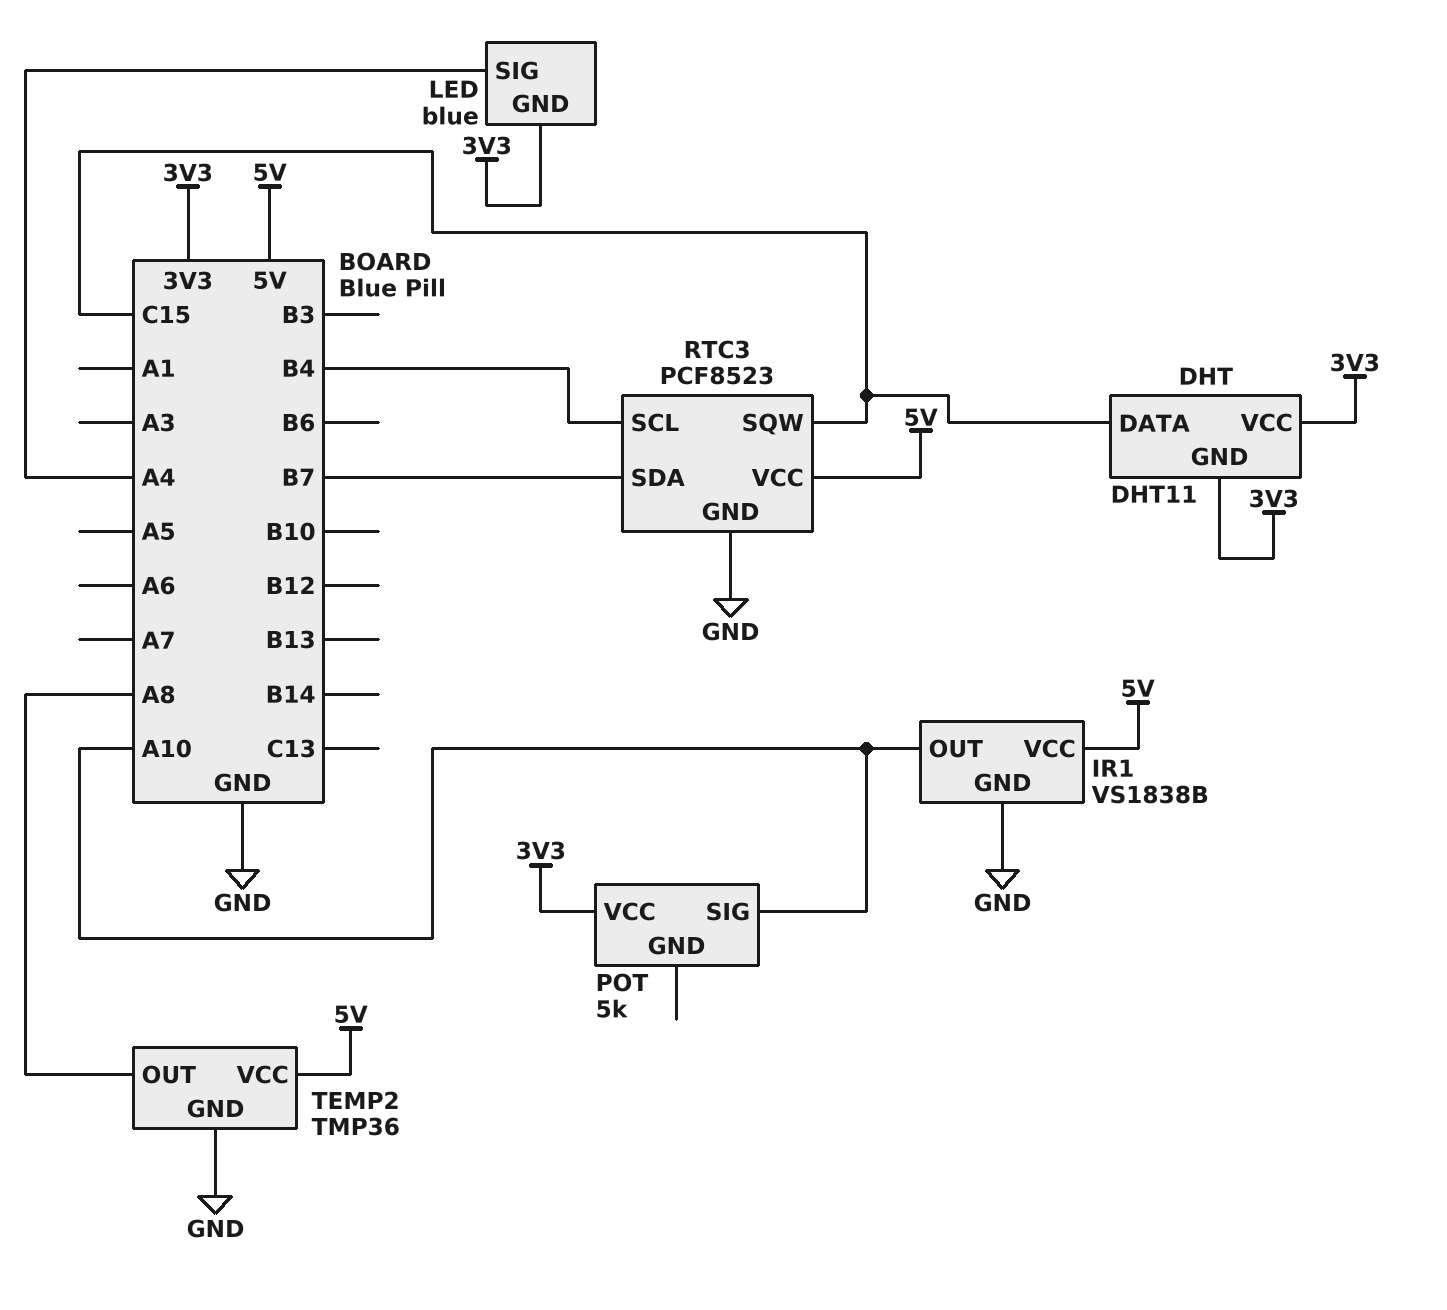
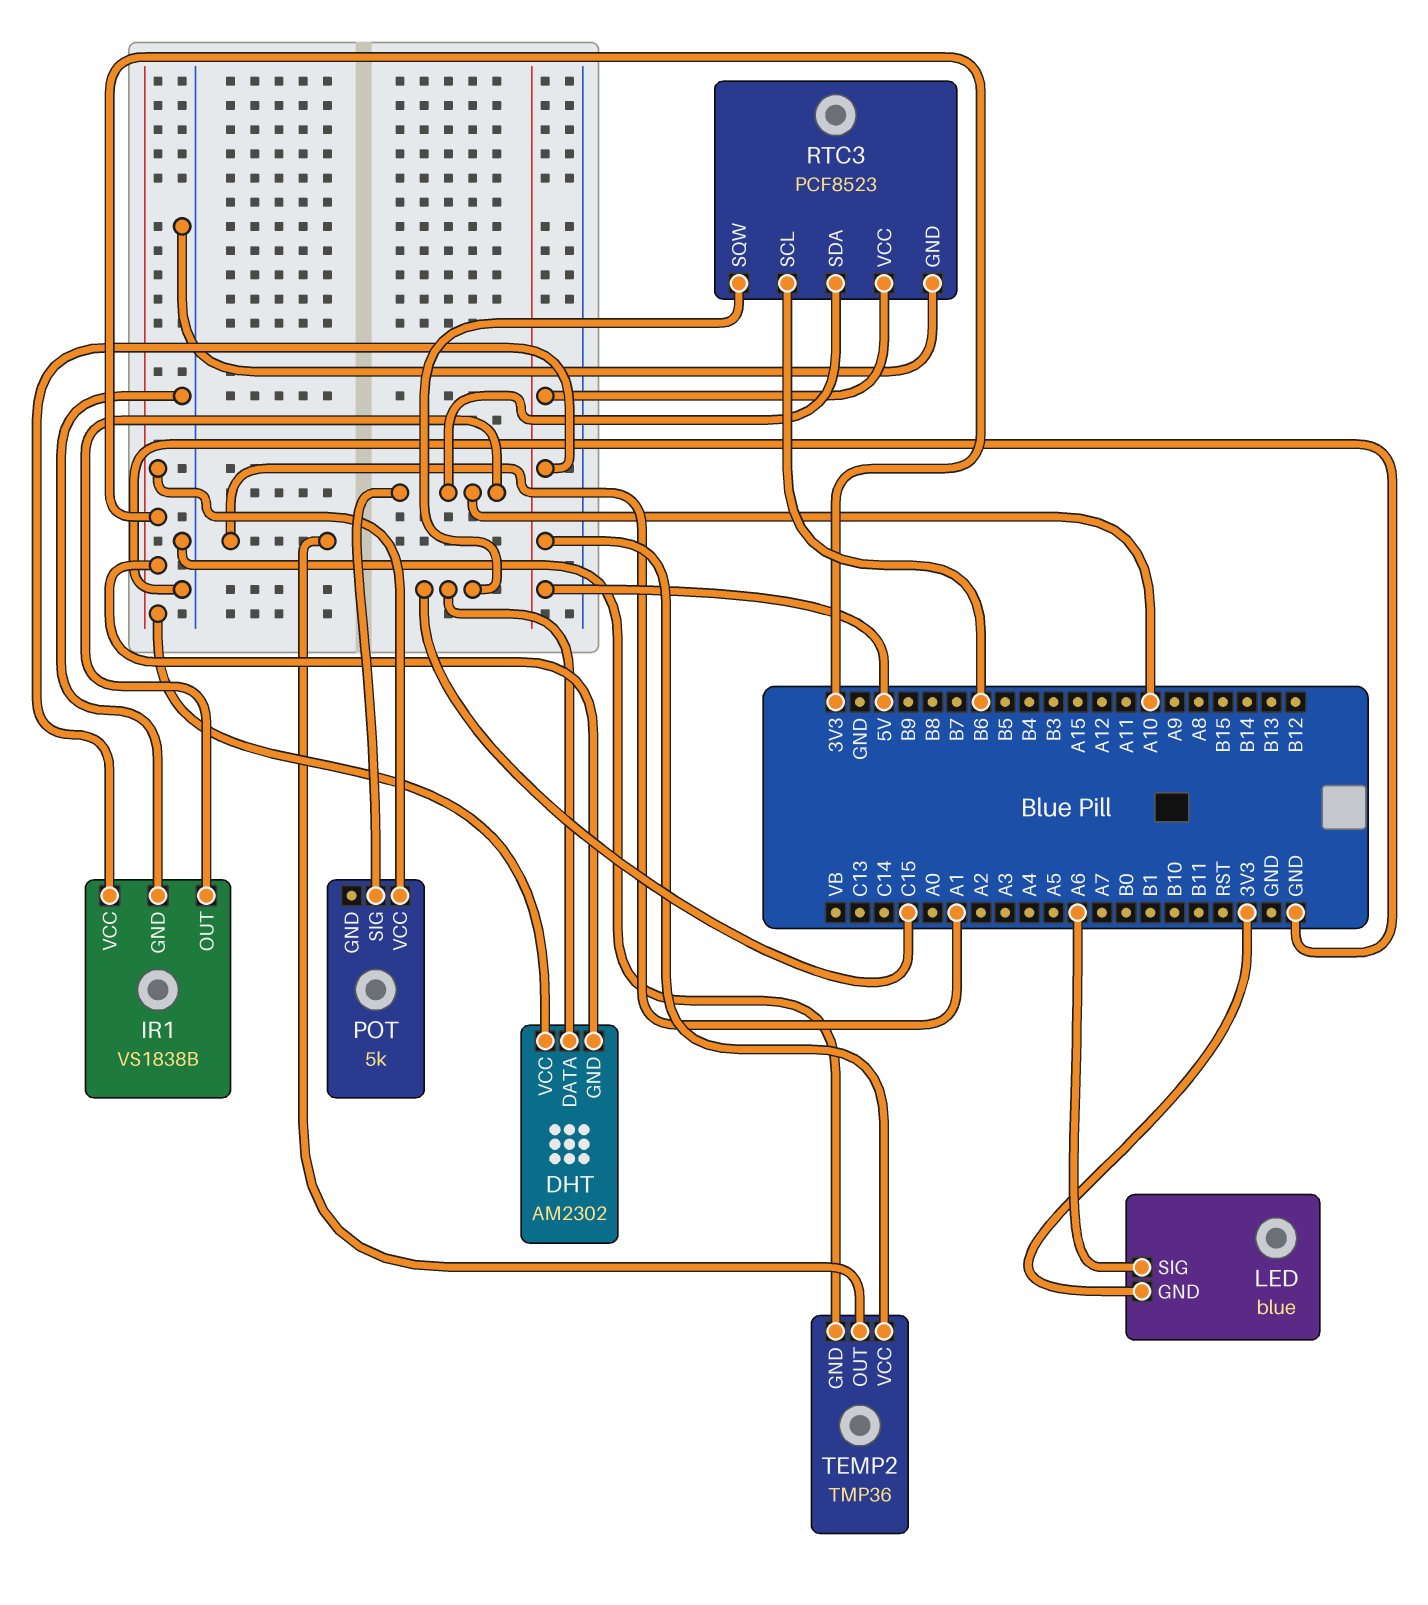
DHT: DHT11 -> AM2302
LED pin SIG: A4 -> A6
RTC3 pin SCL: B4 -> B6
RTC3 pin SDA: B7 -> A10
TEMP2 pin OUT: A8 -> A1

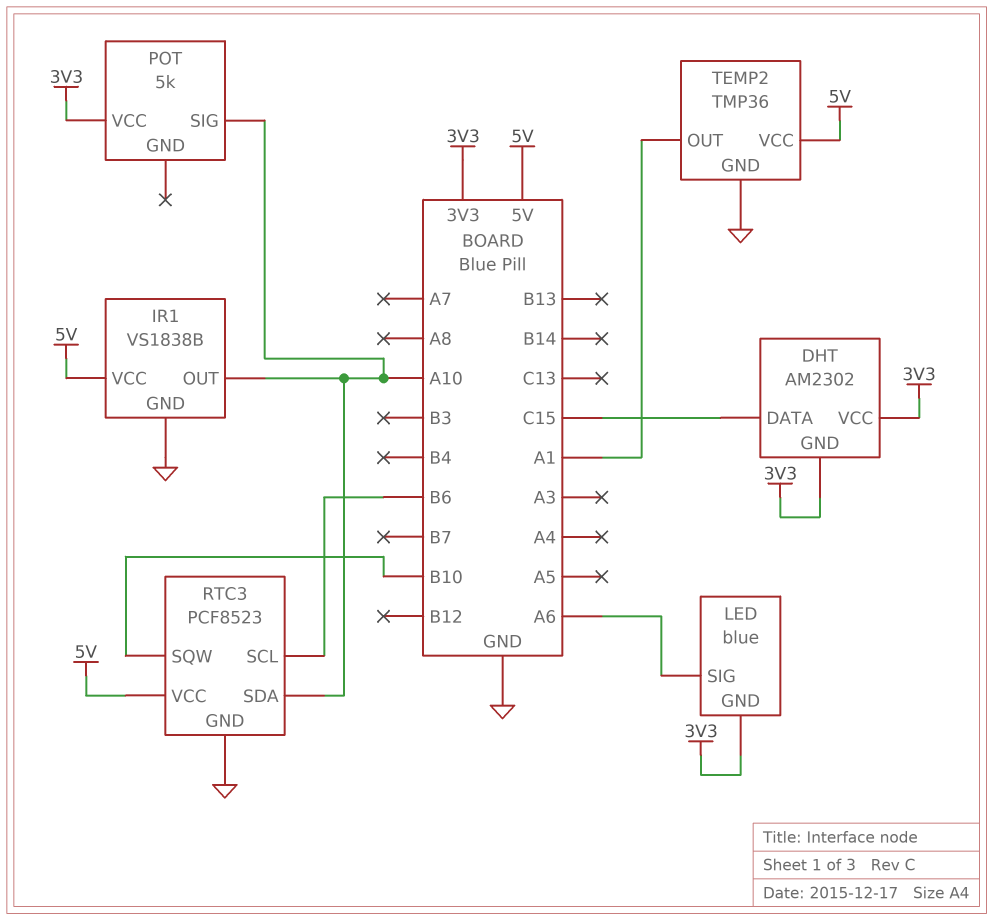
RTC3 pin SQW: C15 -> B10

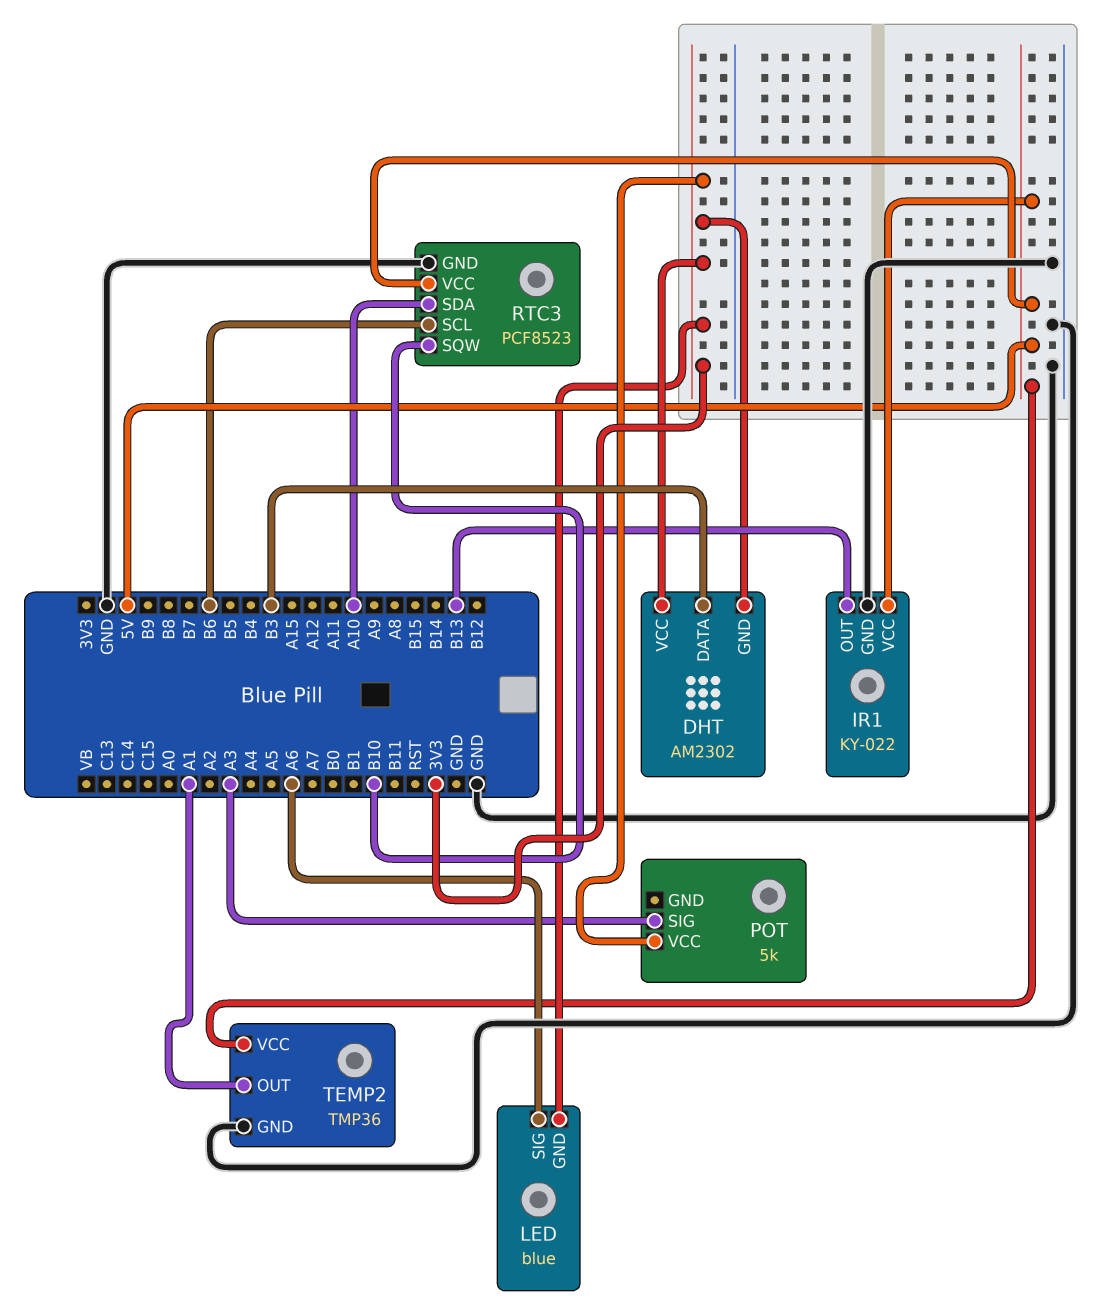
DHT pin DATA: C15 -> B3
IR1: VS1838B -> KY-022
IR1 pin OUT: A10 -> B13
POT pin SIG: A10 -> A3

